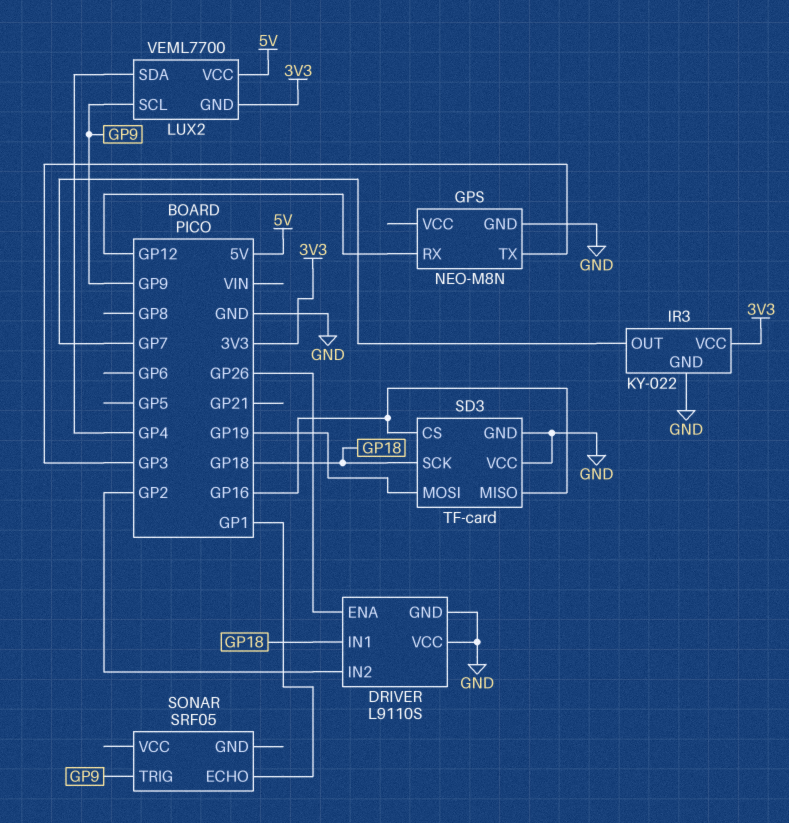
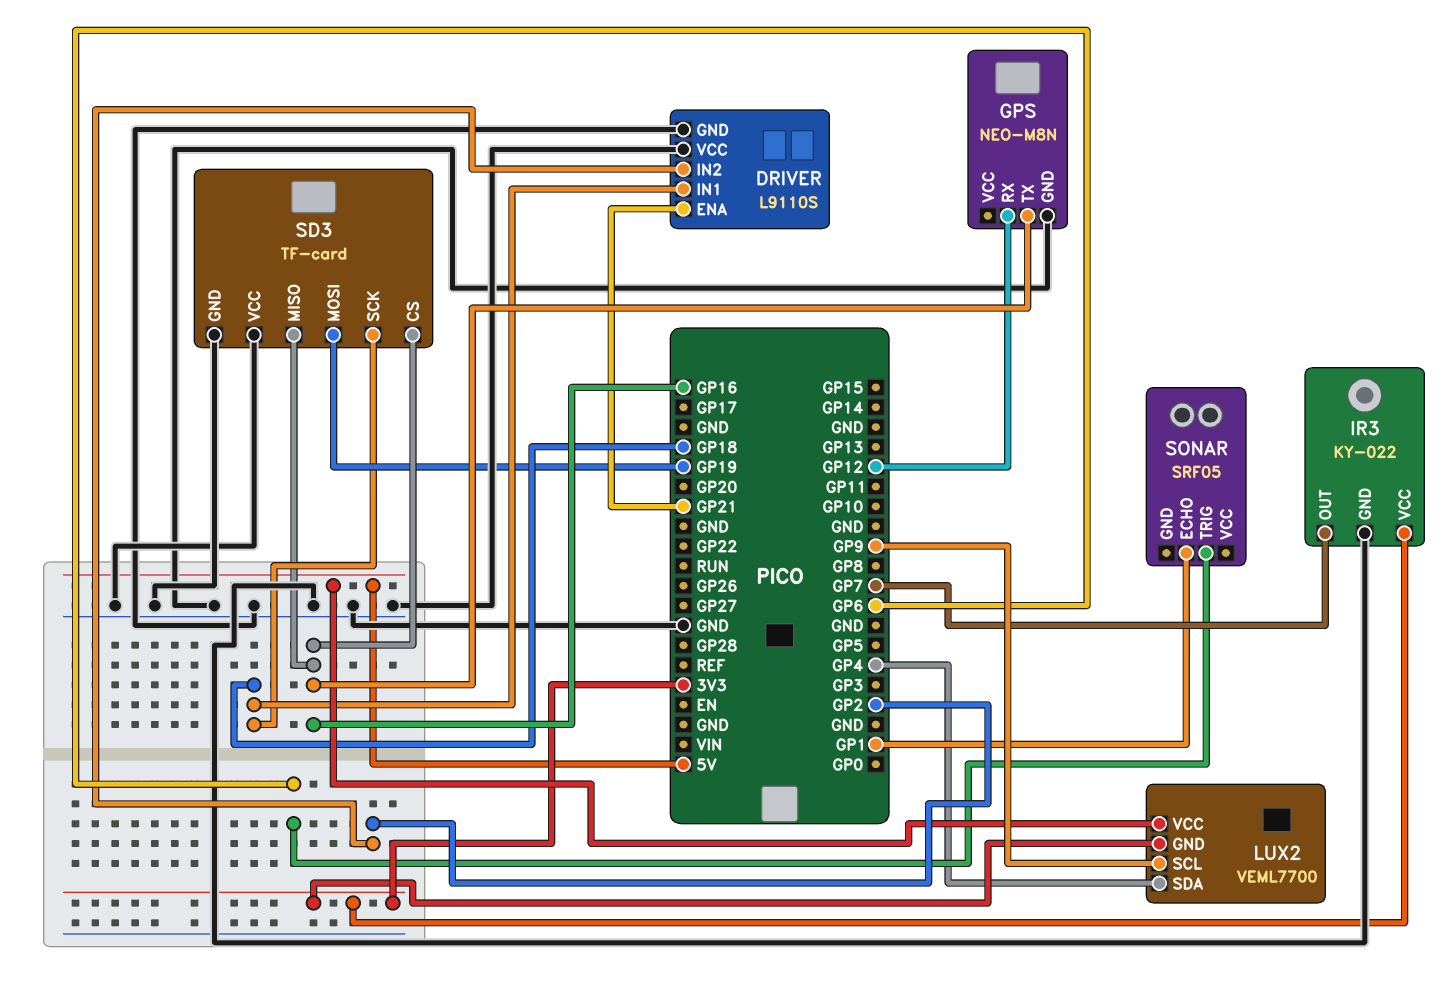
DRIVER pin ENA: GP26 -> GP21
GPS pin TX: GP3 -> GP16
SONAR pin TRIG: GP9 -> GP6

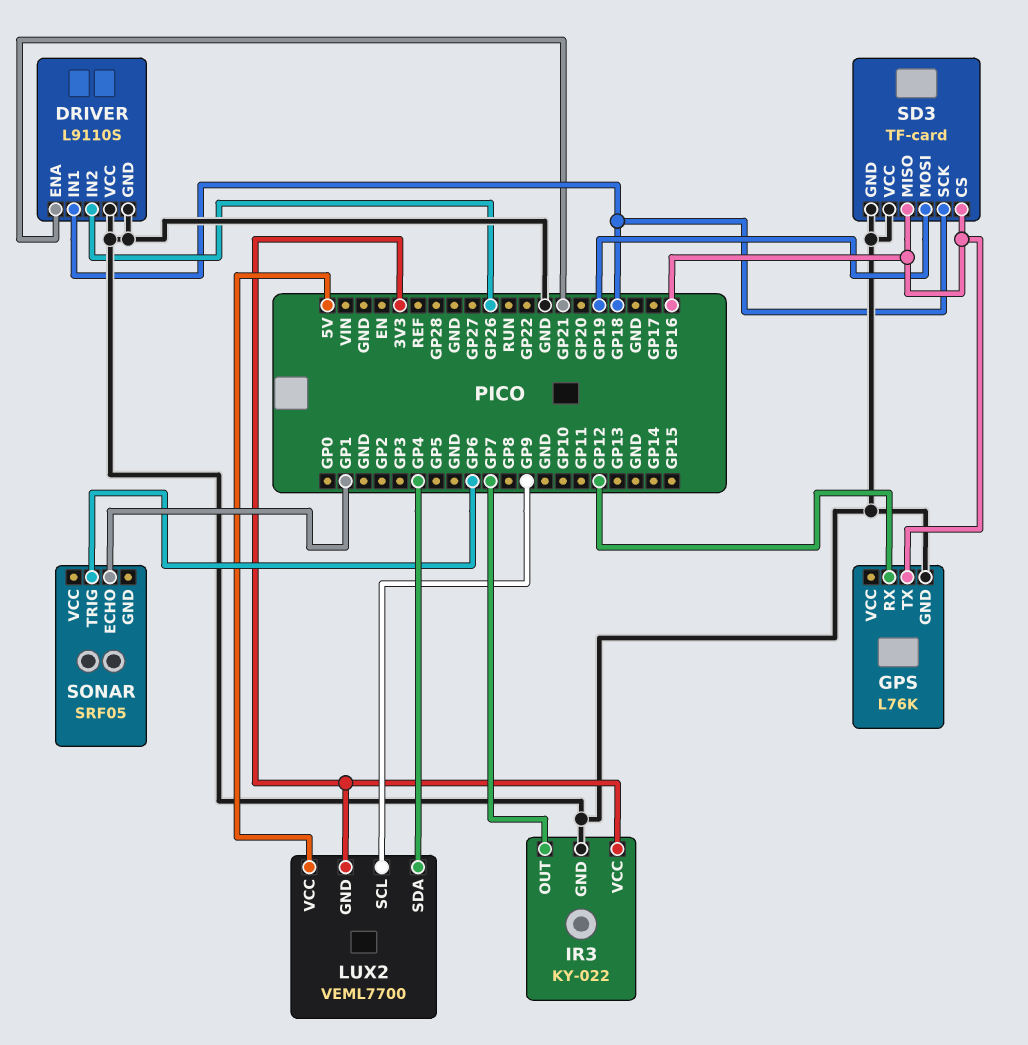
DRIVER pin IN2: GP2 -> GP26
GPS: NEO-M8N -> L76K

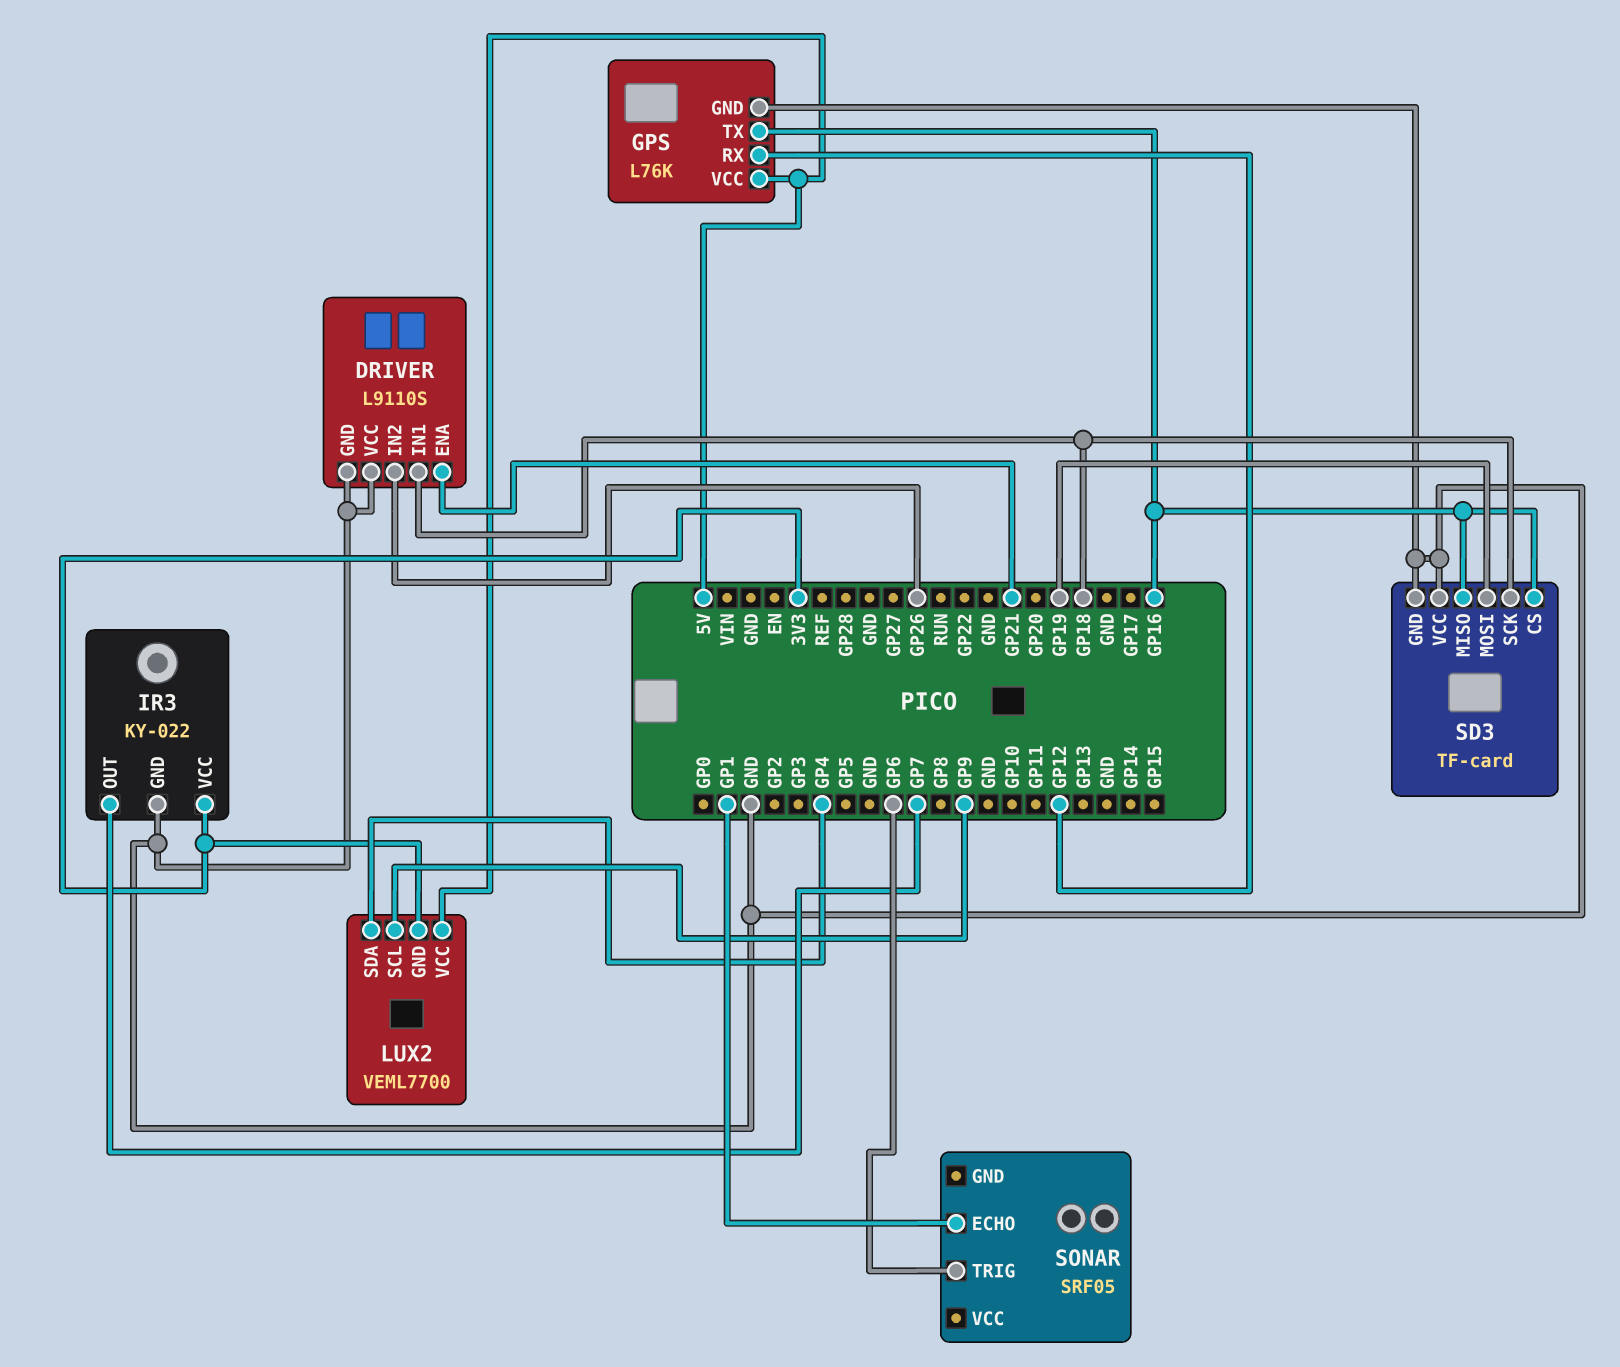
GPS pin VCC: none -> 5V

